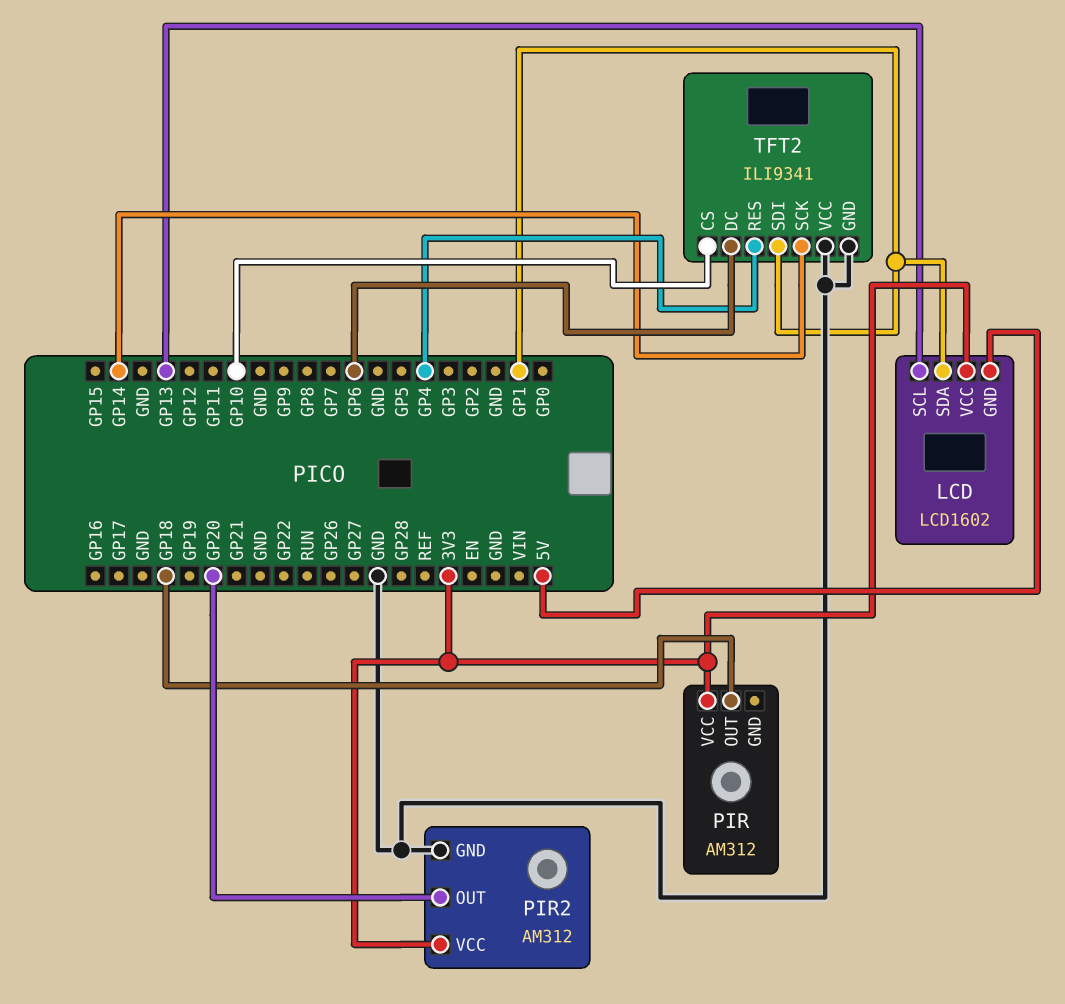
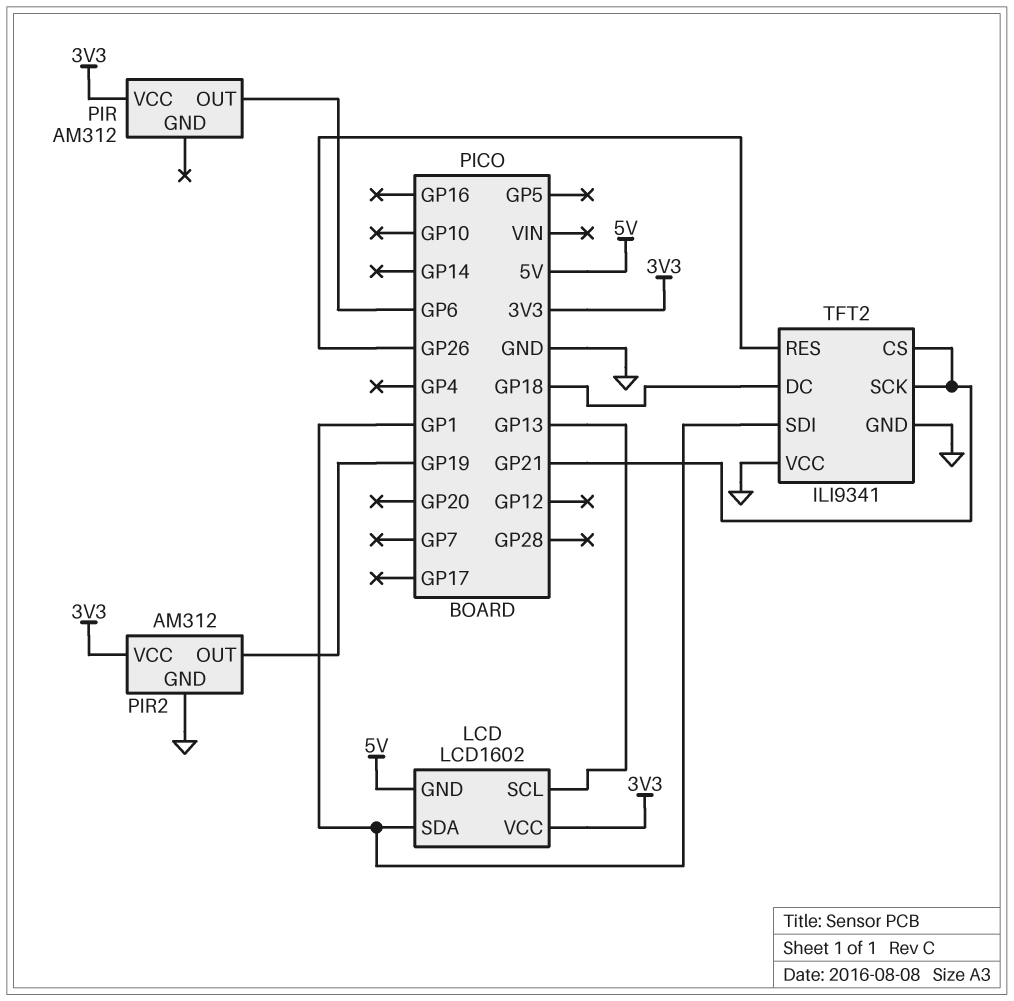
PIR pin OUT: GP18 -> GP6
PIR2 pin OUT: GP20 -> GP19
TFT2 pin CS: GP10 -> GP21
TFT2 pin DC: GP6 -> GP18
TFT2 pin RES: GP4 -> GP26
TFT2 pin SCK: GP14 -> GP21

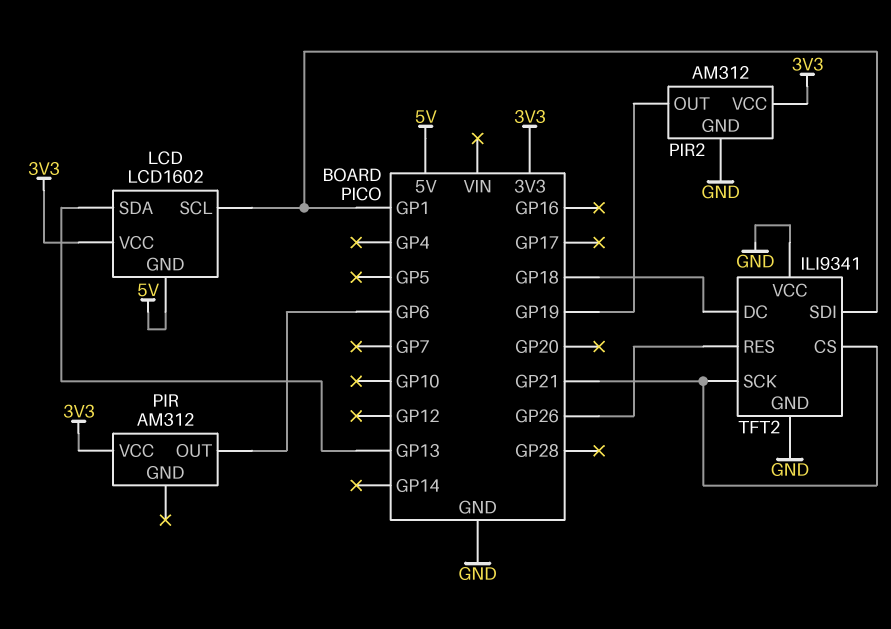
LCD pin SCL: GP13 -> GP1
LCD pin SDA: GP1 -> GP13

